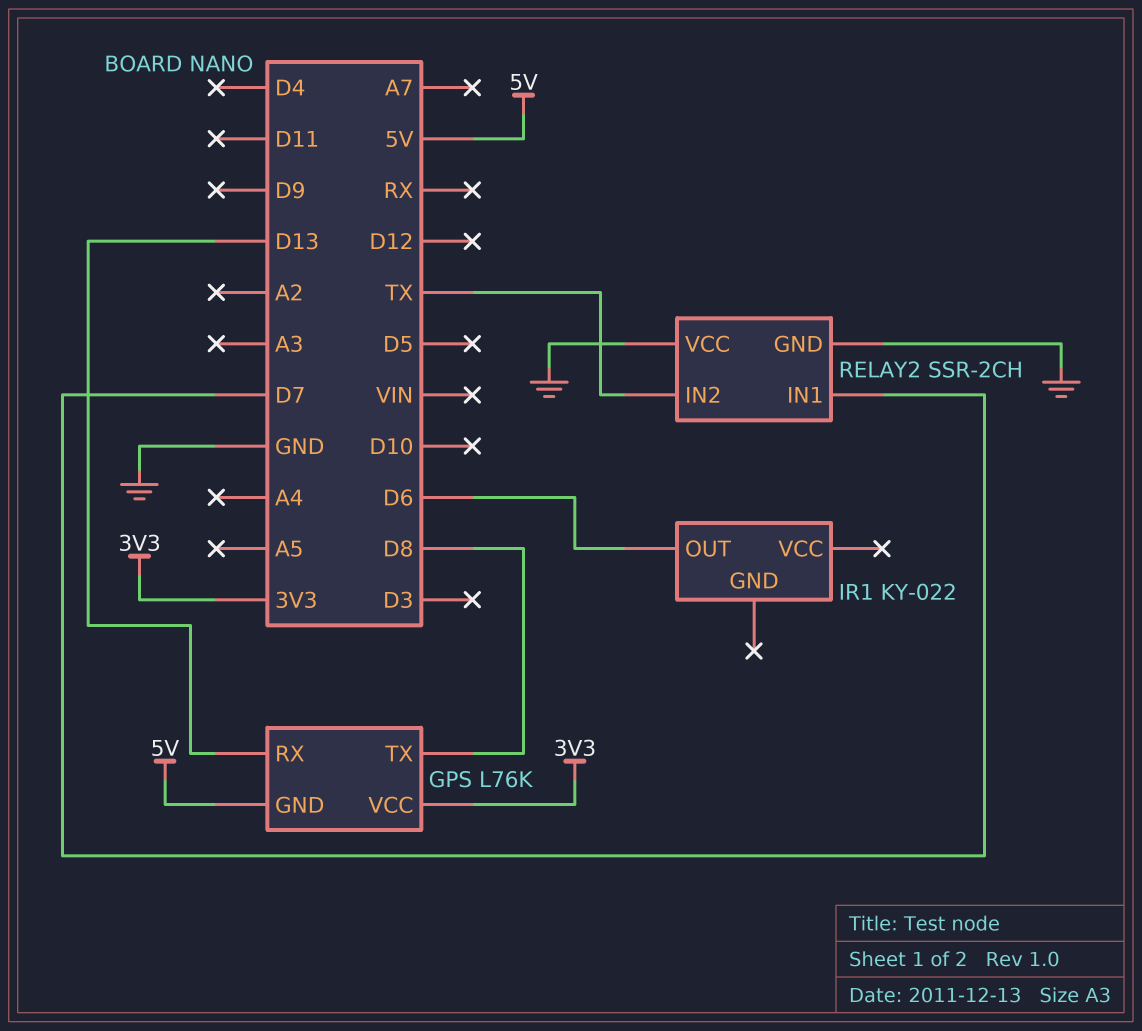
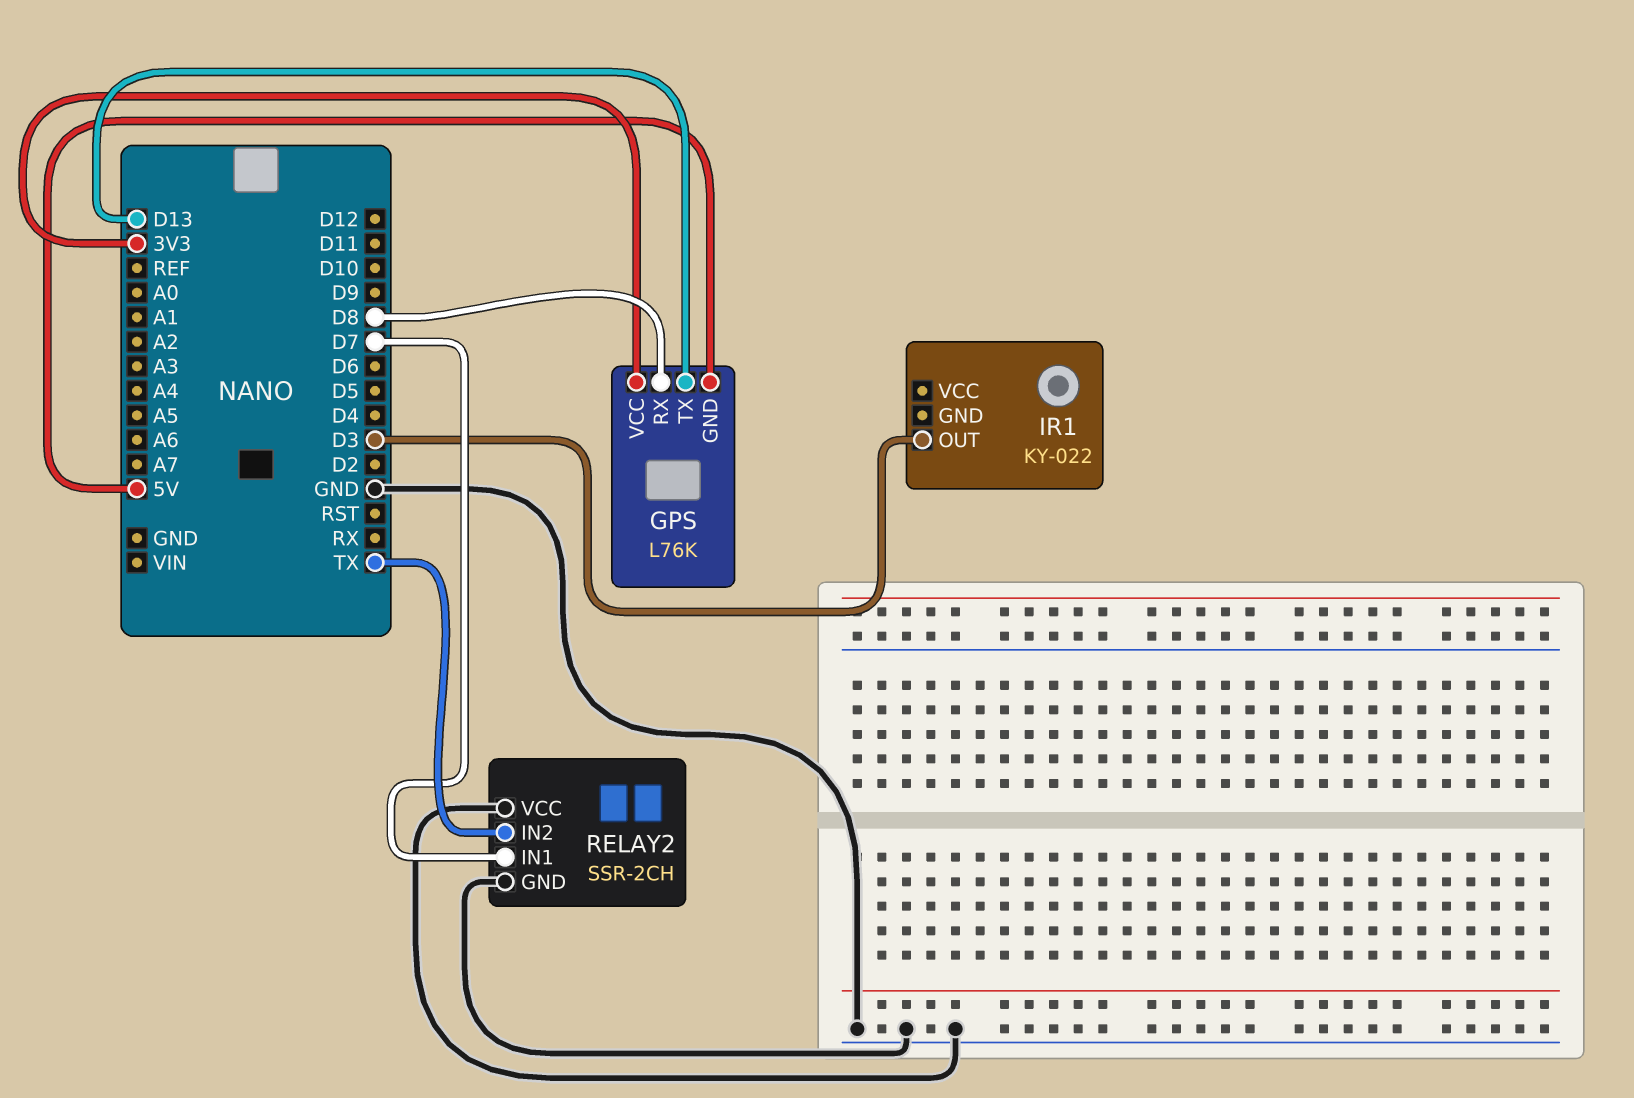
GPS pin RX: D13 -> D8
GPS pin TX: D8 -> D13
IR1 pin OUT: D6 -> D3

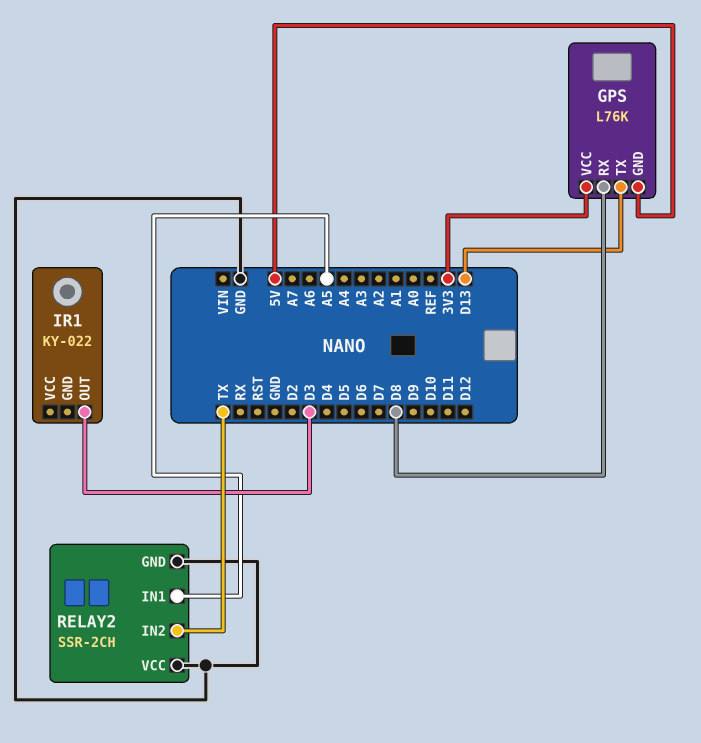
RELAY2 pin IN1: D7 -> A5

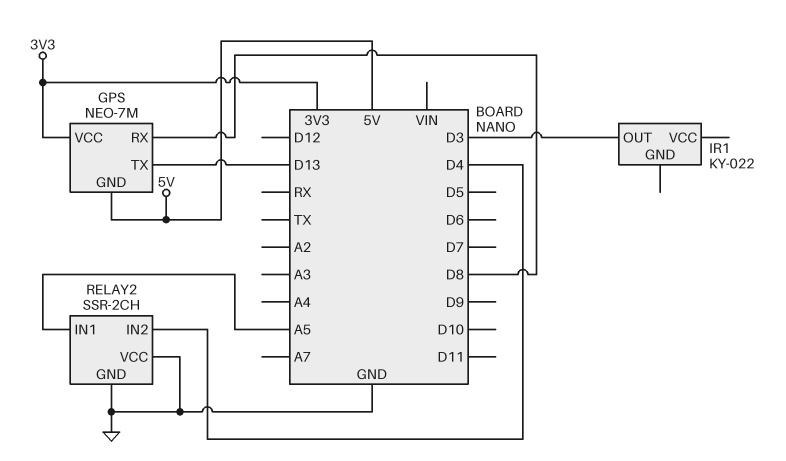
GPS: L76K -> NEO-7M
RELAY2 pin IN2: TX -> D4

